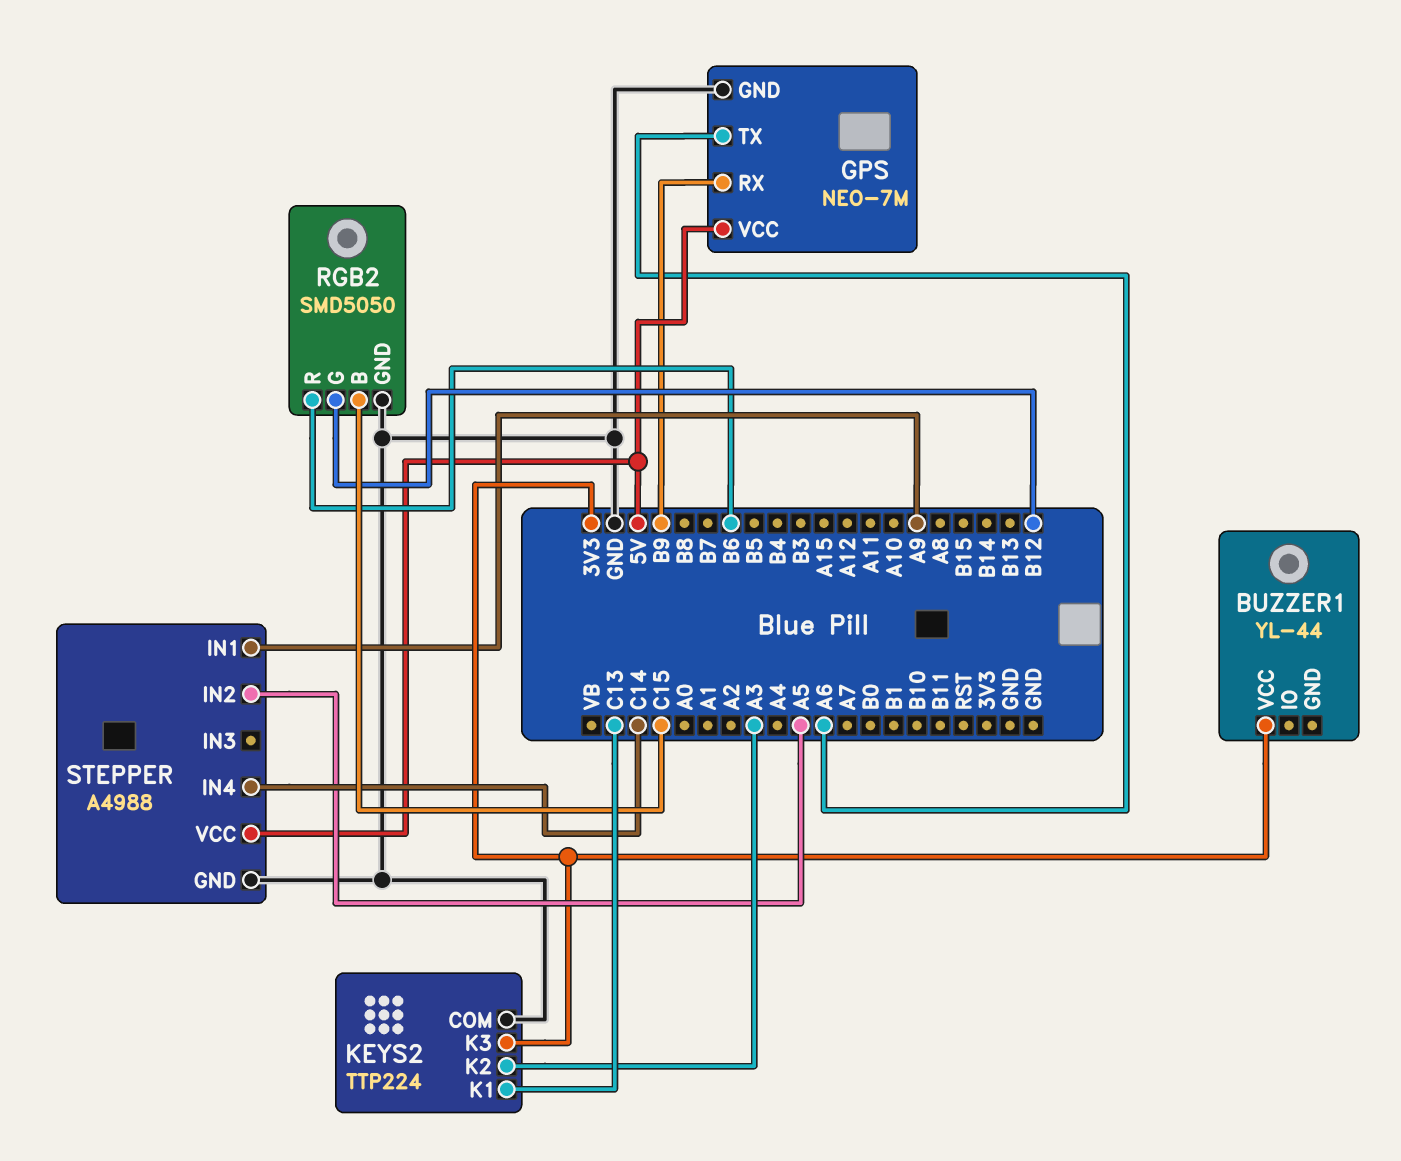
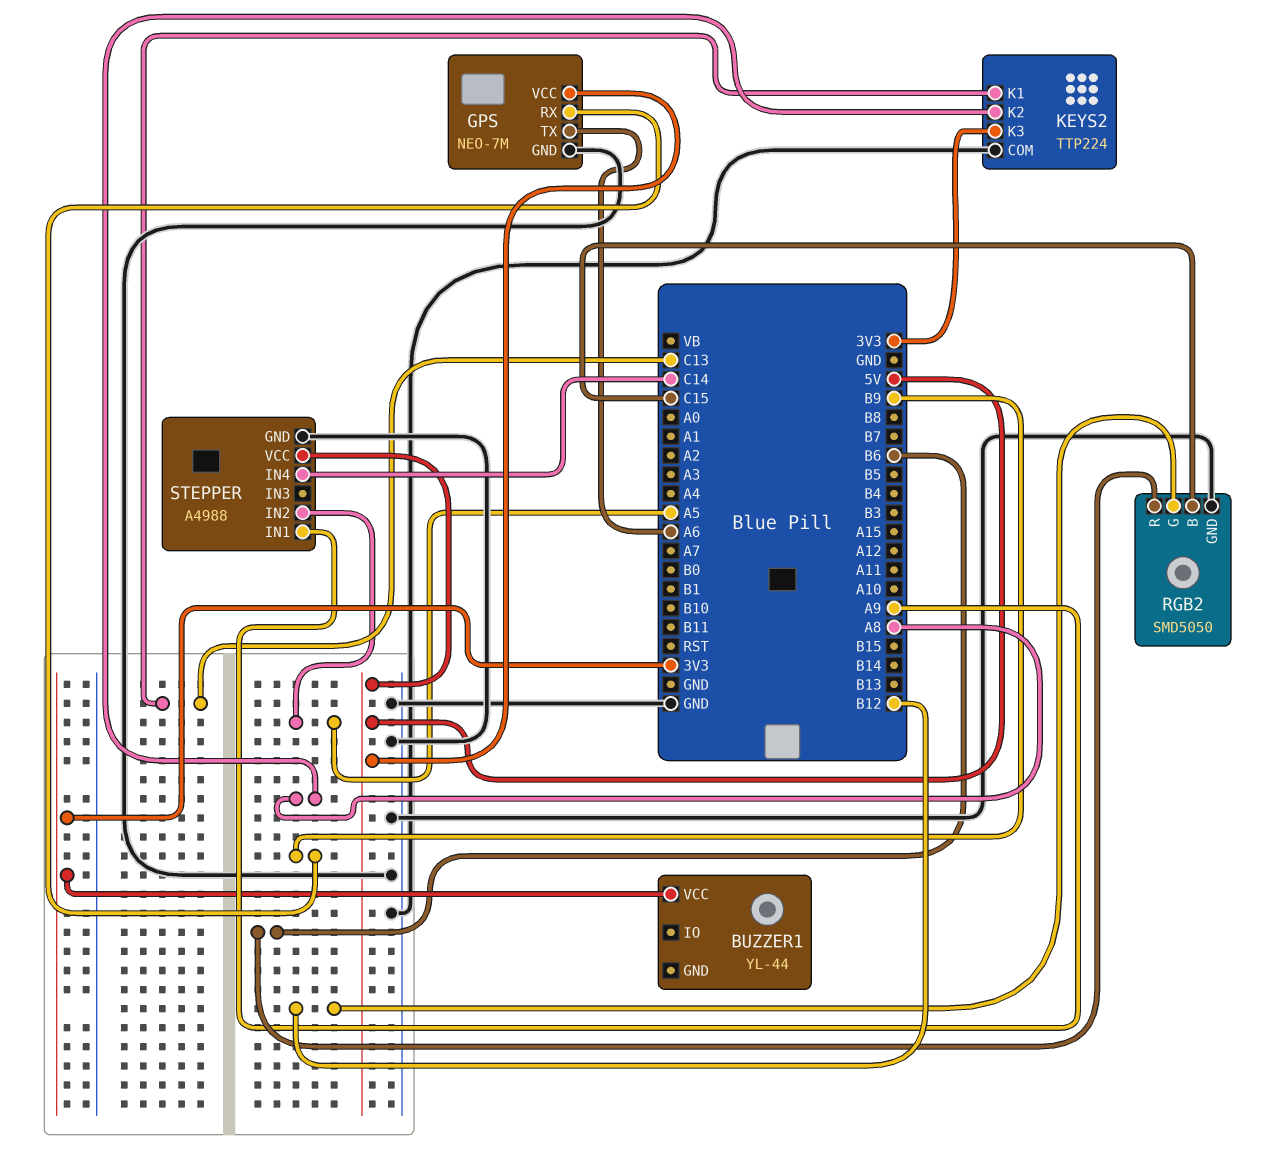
KEYS2 pin K2: A3 -> A8

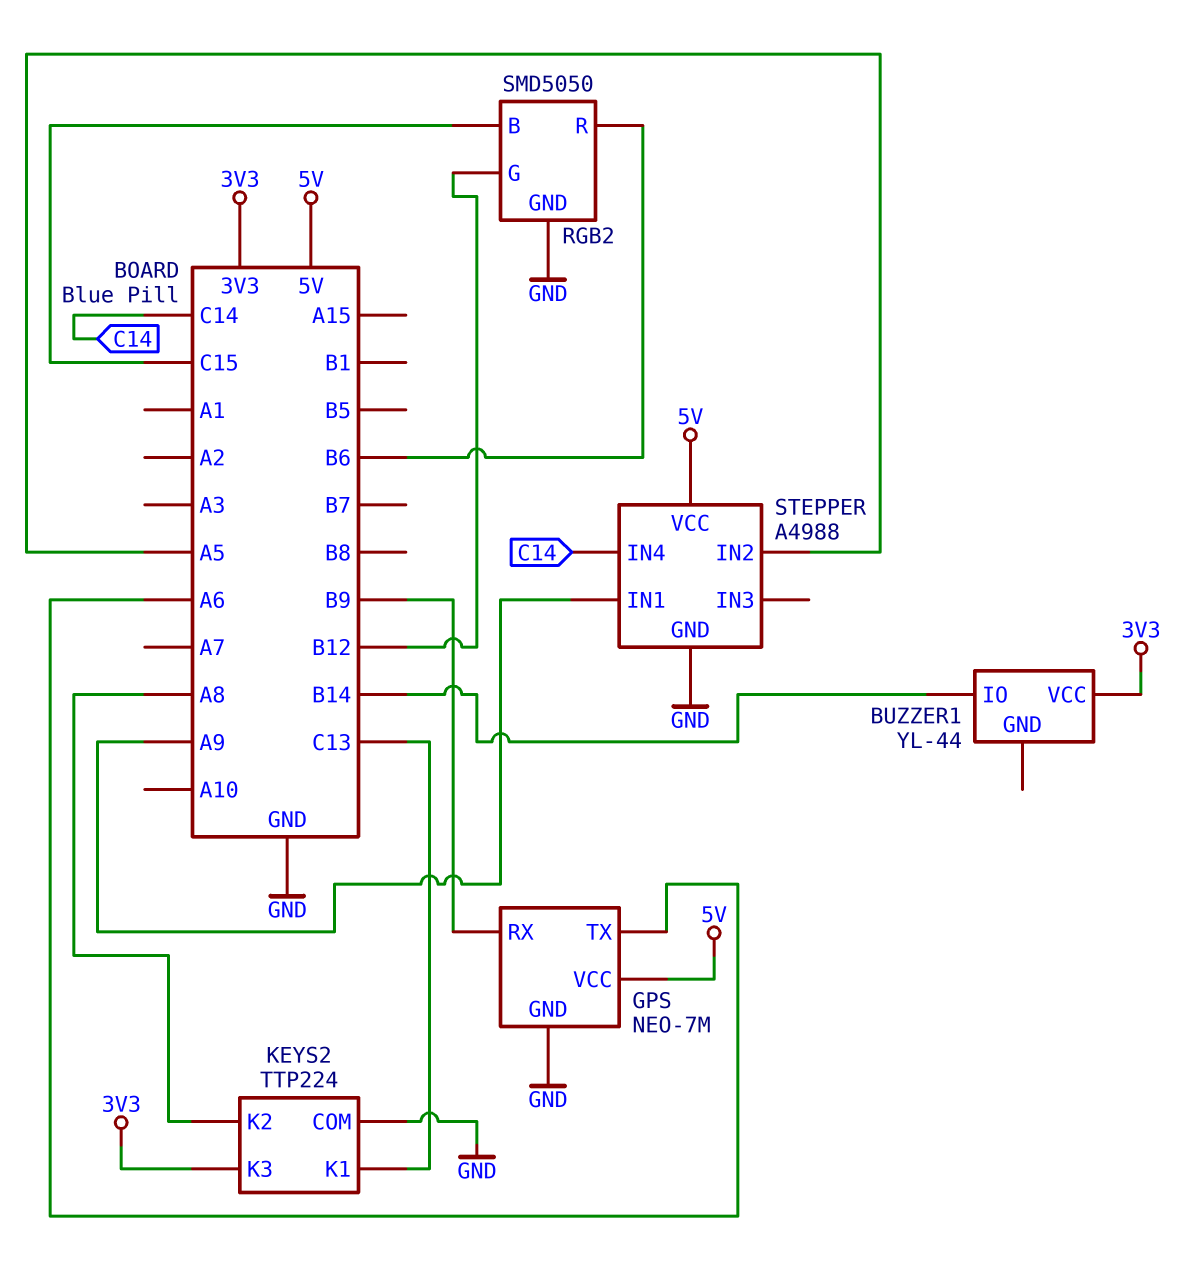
BUZZER1 pin IO: none -> B14

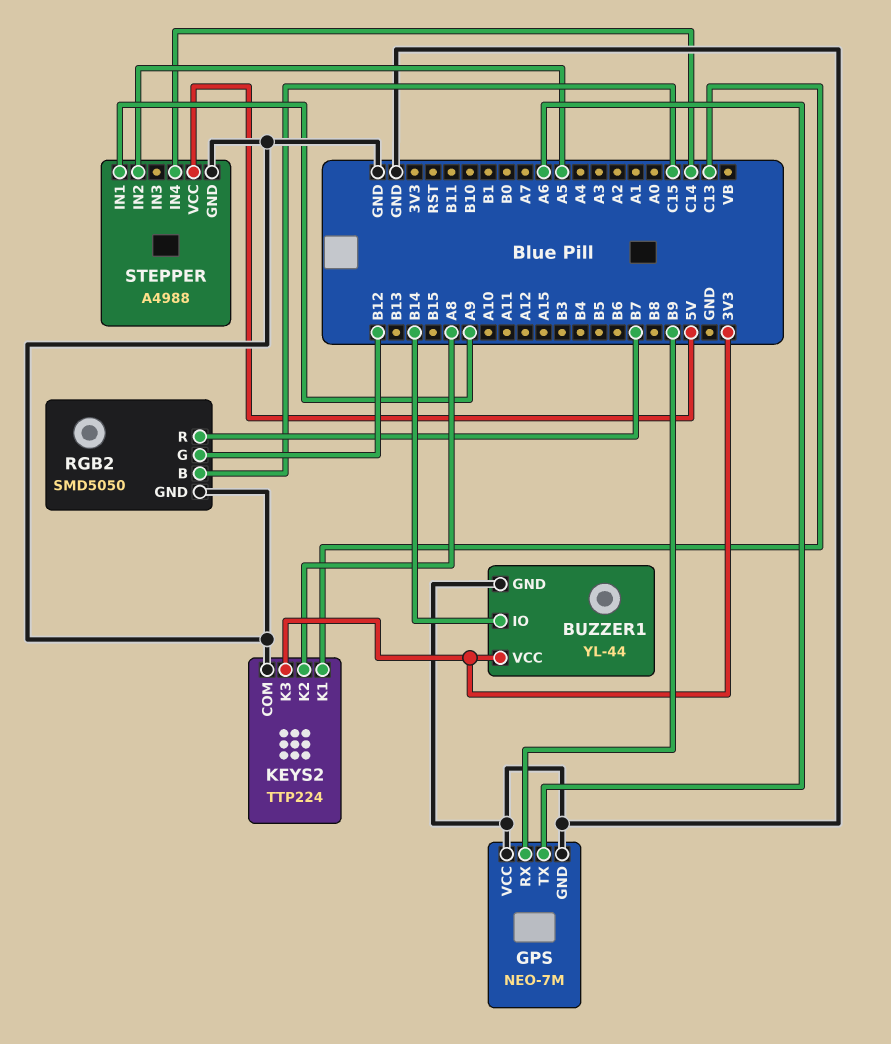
BUZZER1 pin GND: none -> GND
GPS pin VCC: 5V -> GND
RGB2 pin R: B6 -> B7

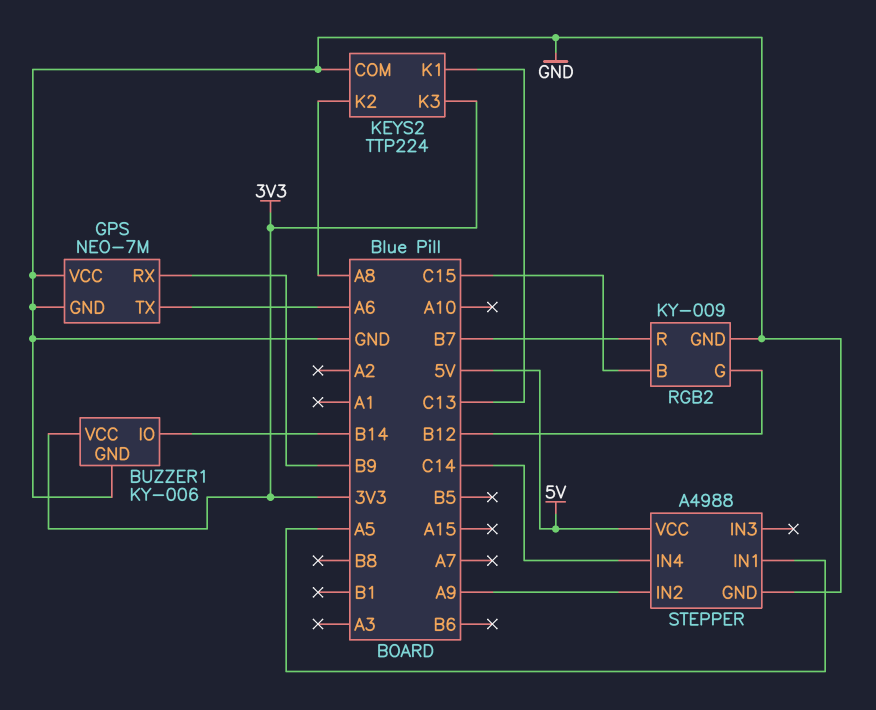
BUZZER1: YL-44 -> KY-006
RGB2: SMD5050 -> KY-009
STEPPER pin IN1: A9 -> A5
STEPPER pin IN2: A5 -> A9

